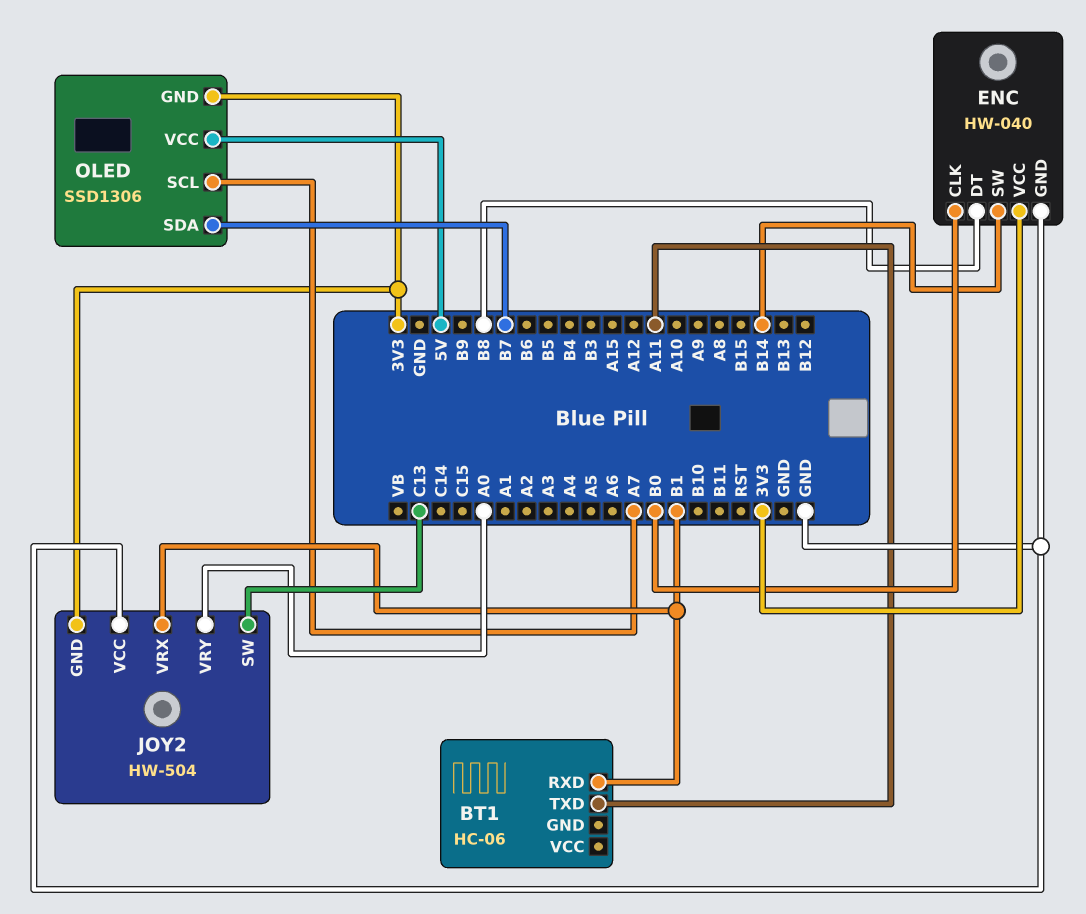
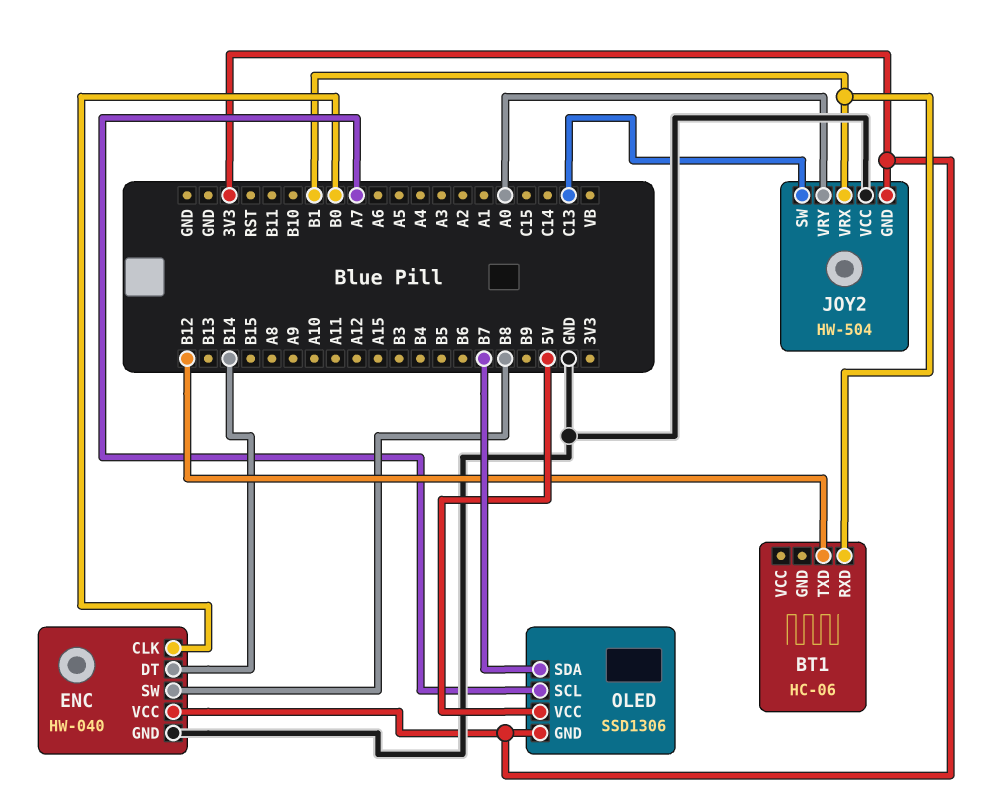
BT1 pin TXD: A11 -> B12
ENC pin DT: B8 -> B14
ENC pin SW: B14 -> B8

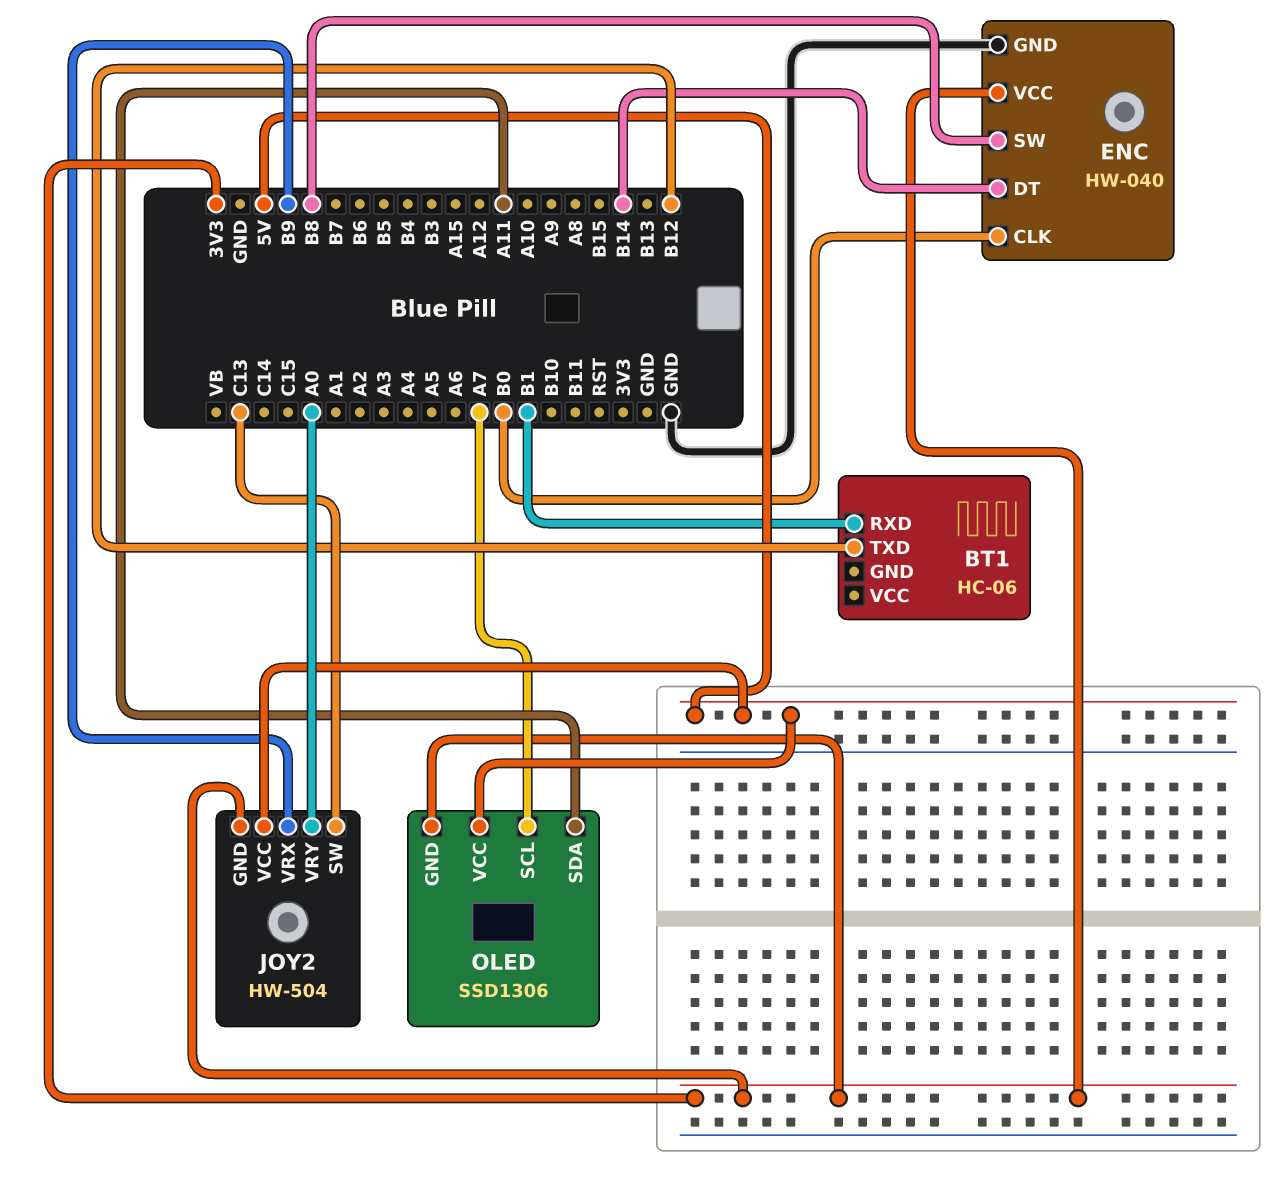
JOY2 pin VCC: GND -> 5V
JOY2 pin VRX: B1 -> B9
OLED pin SDA: B7 -> A11

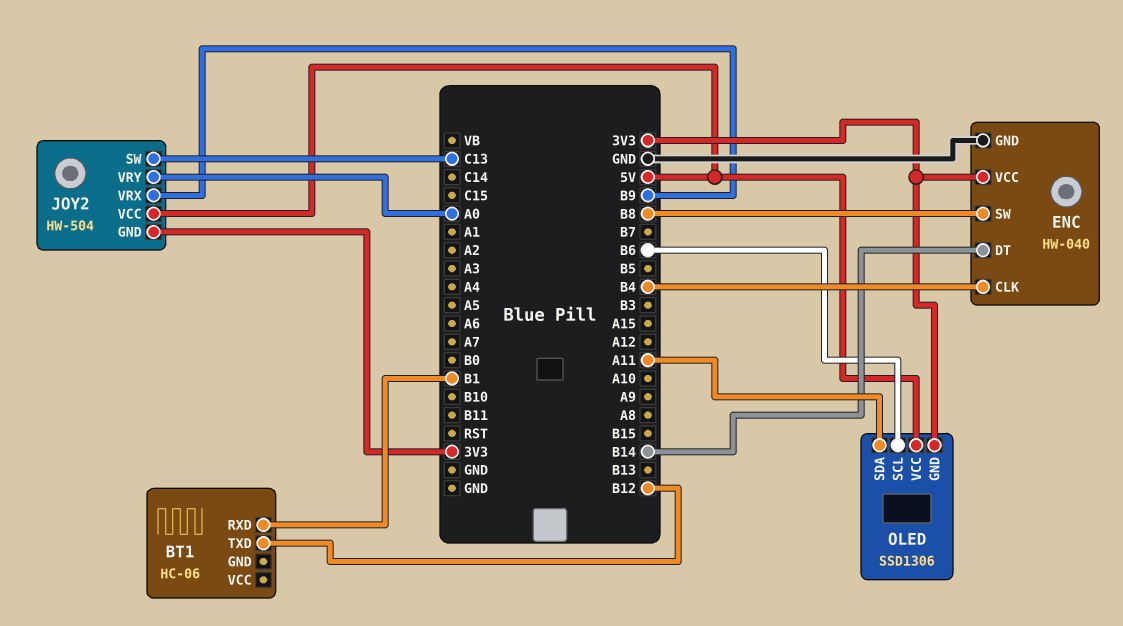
ENC pin CLK: B0 -> B4
OLED pin SCL: A7 -> B6

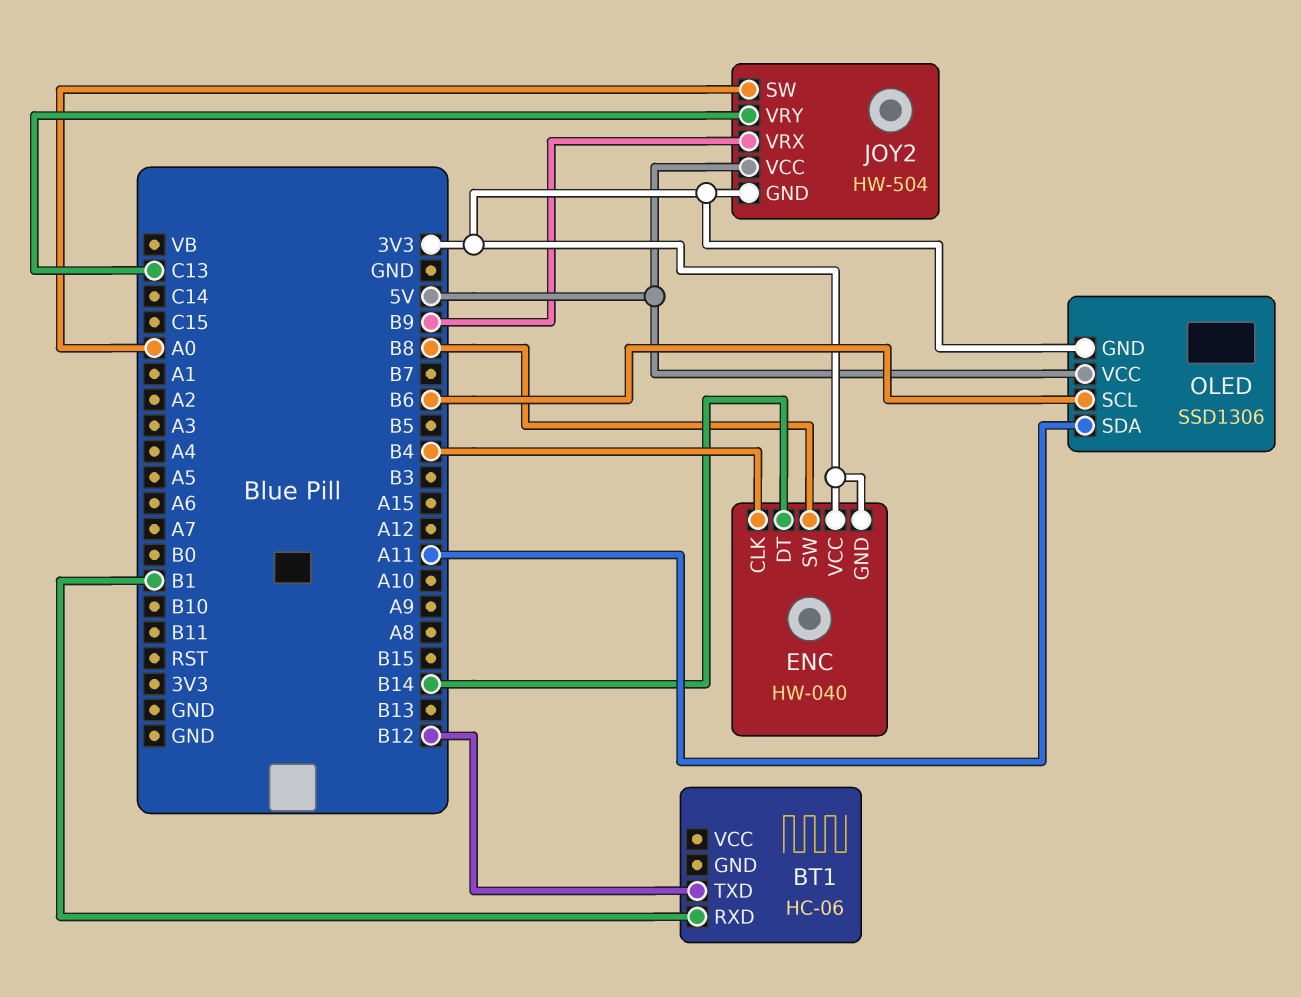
ENC pin GND: GND -> 3V3
JOY2 pin SW: C13 -> A0
JOY2 pin VRY: A0 -> C13

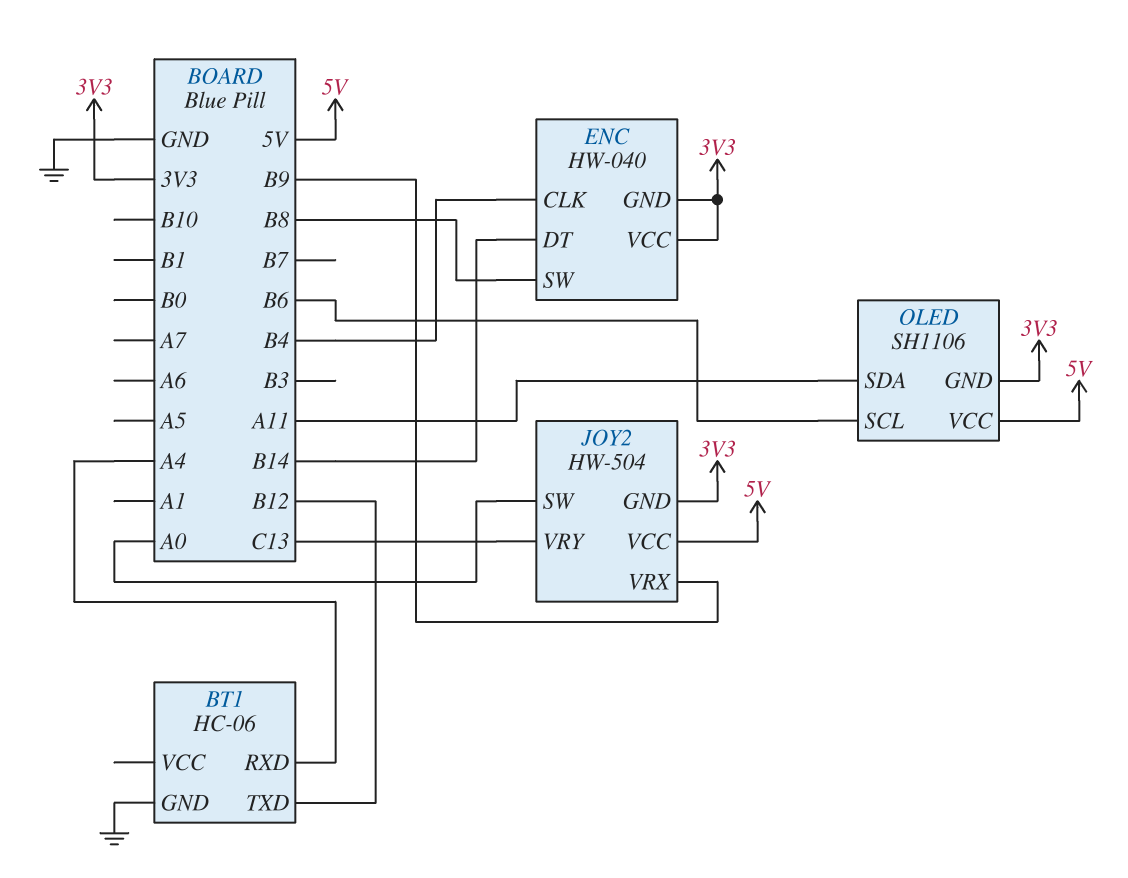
BT1 pin GND: none -> GND
BT1 pin RXD: B1 -> A4
OLED: SSD1306 -> SH1106

